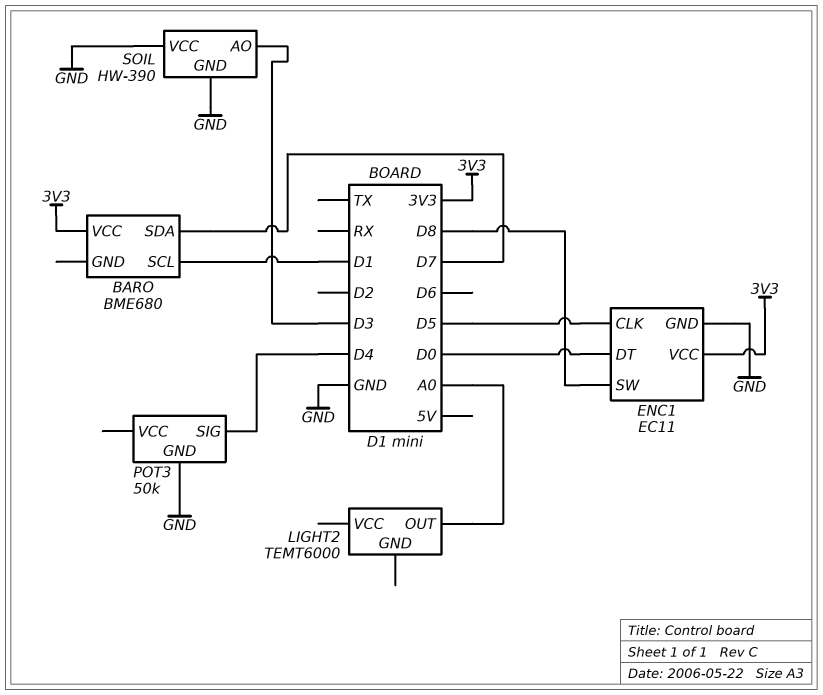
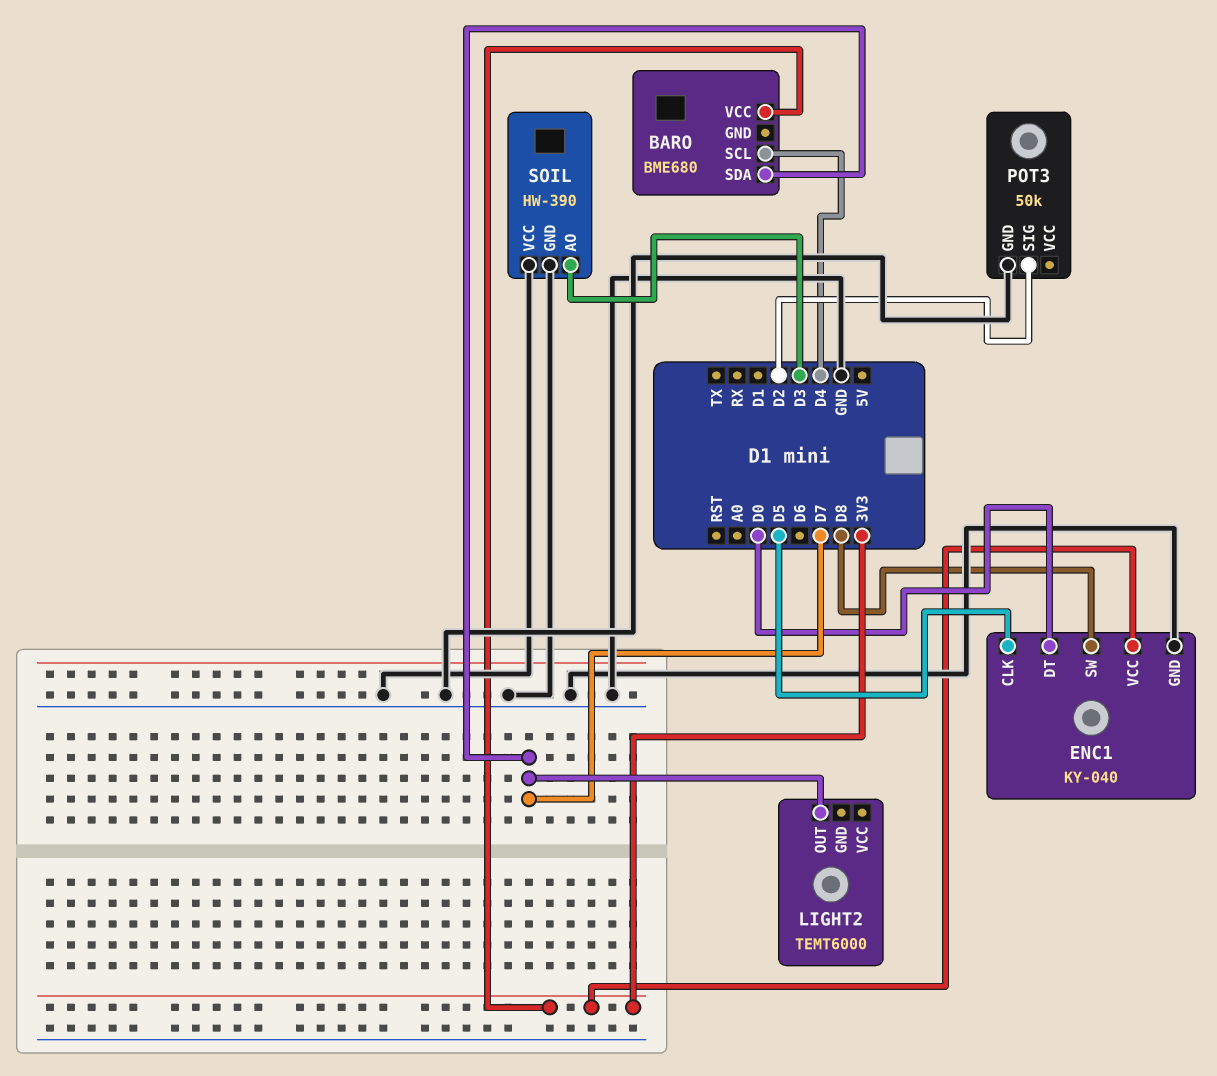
BARO pin SCL: D1 -> D4
ENC1: EC11 -> KY-040
LIGHT2 pin OUT: A0 -> D7
POT3 pin SIG: D4 -> D2

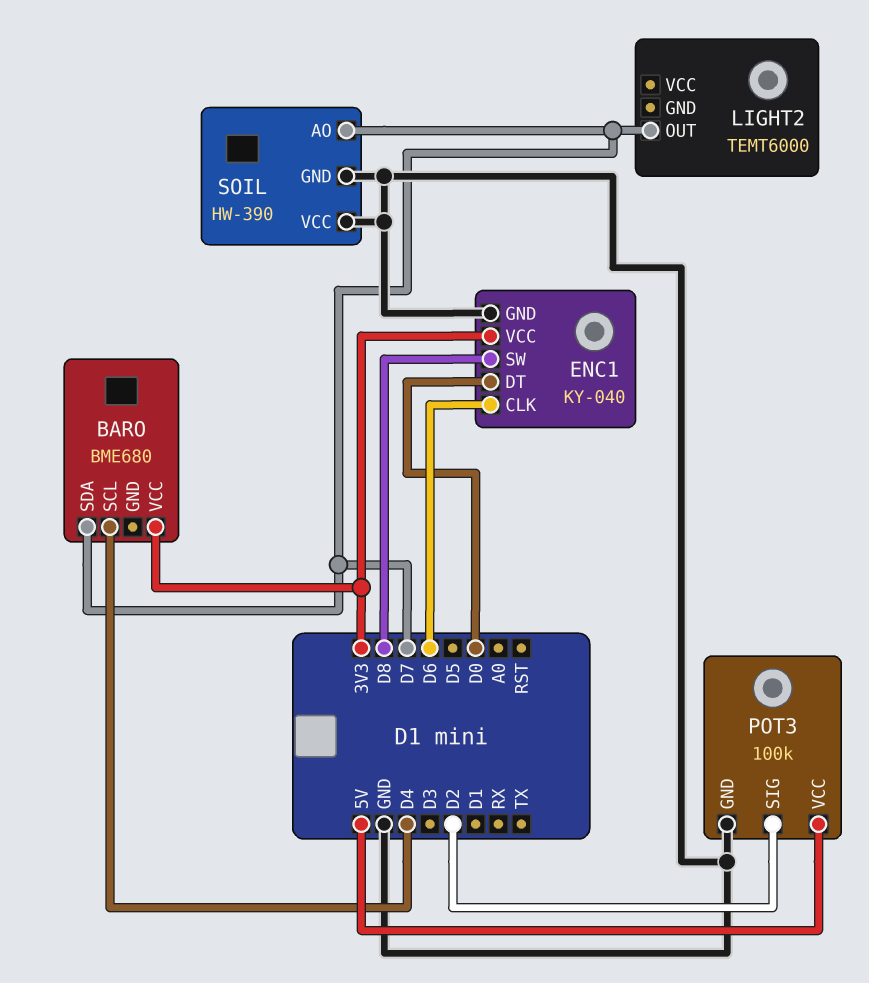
ENC1 pin CLK: D5 -> D6
POT3: 50k -> 100k
POT3 pin VCC: none -> 5V
SOIL pin AO: D3 -> D7

